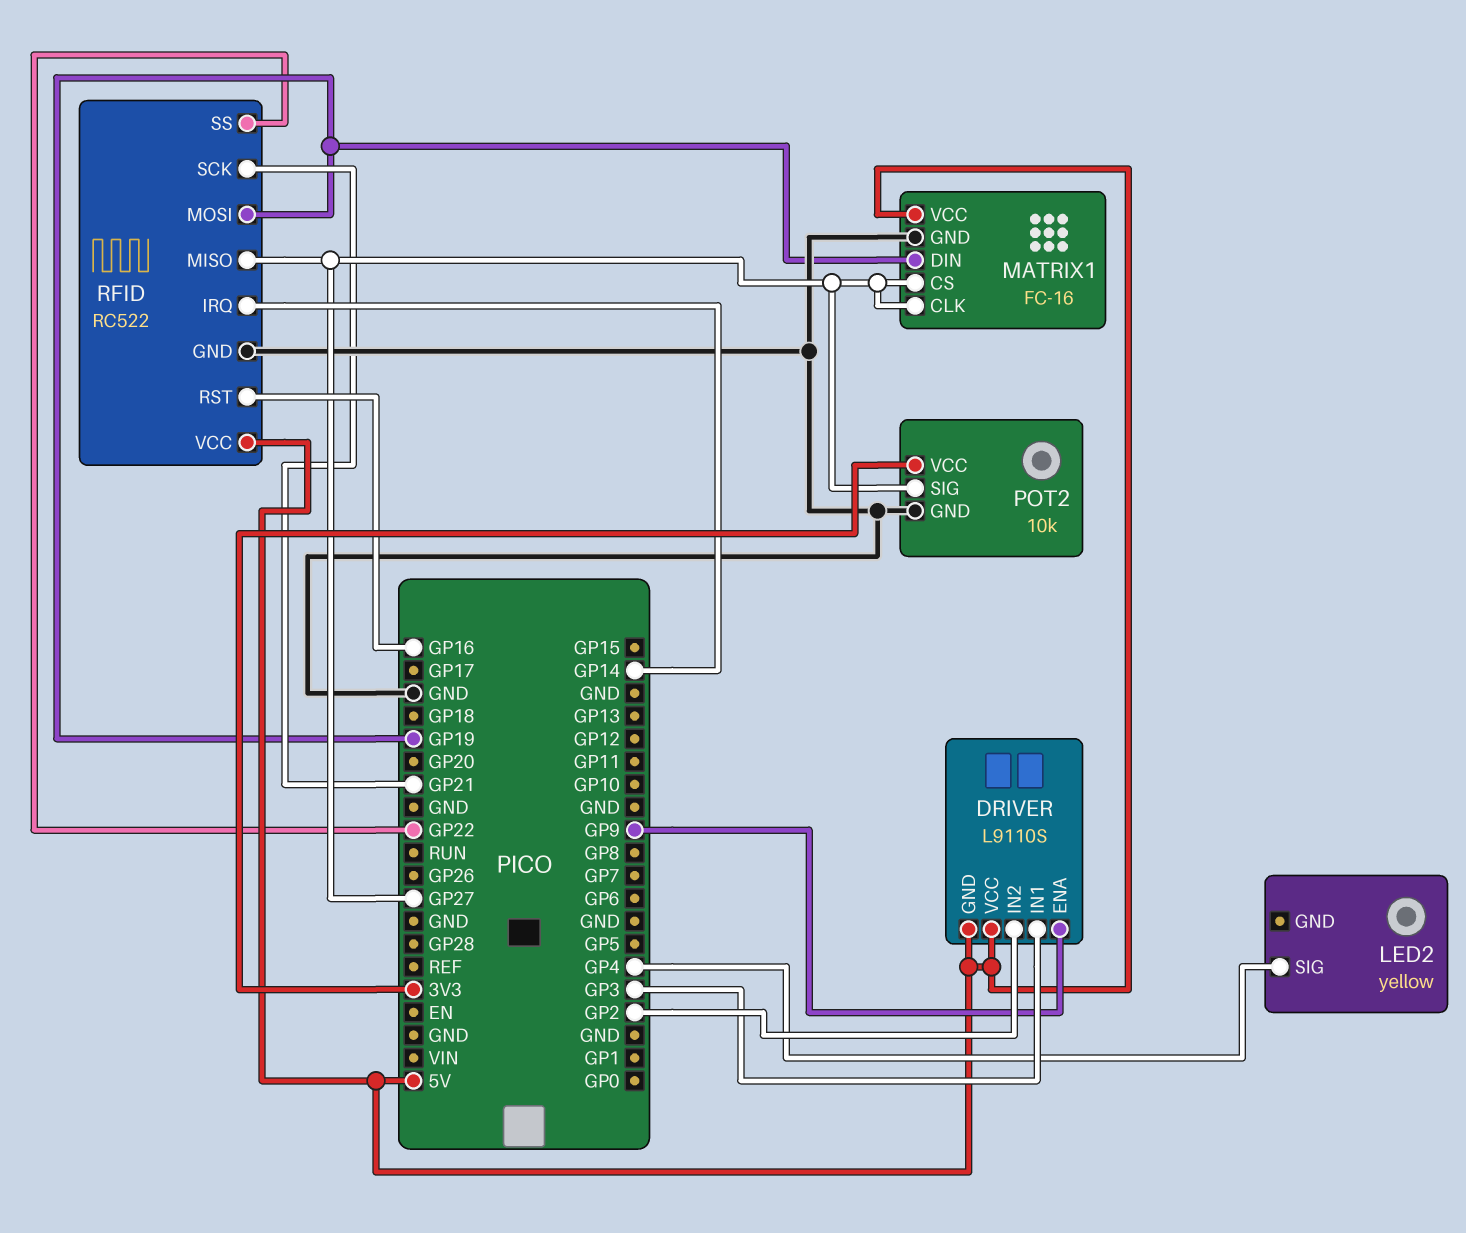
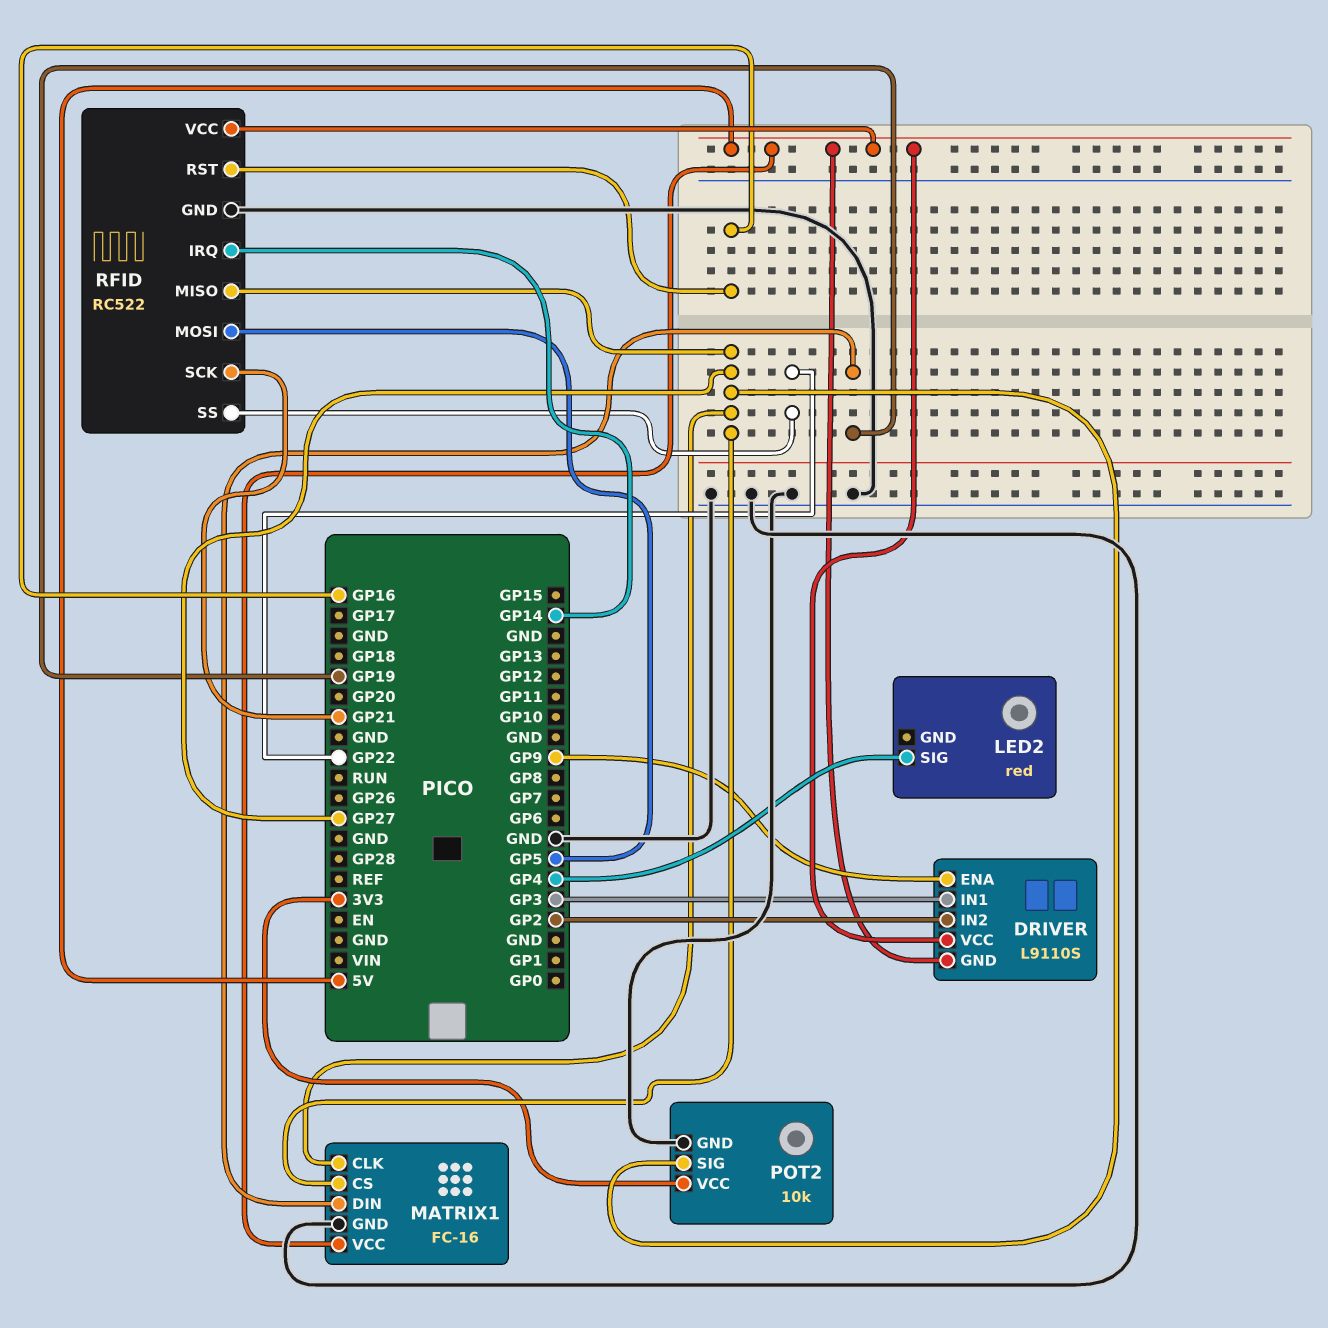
LED2: yellow -> red
RFID pin MOSI: GP19 -> GP5

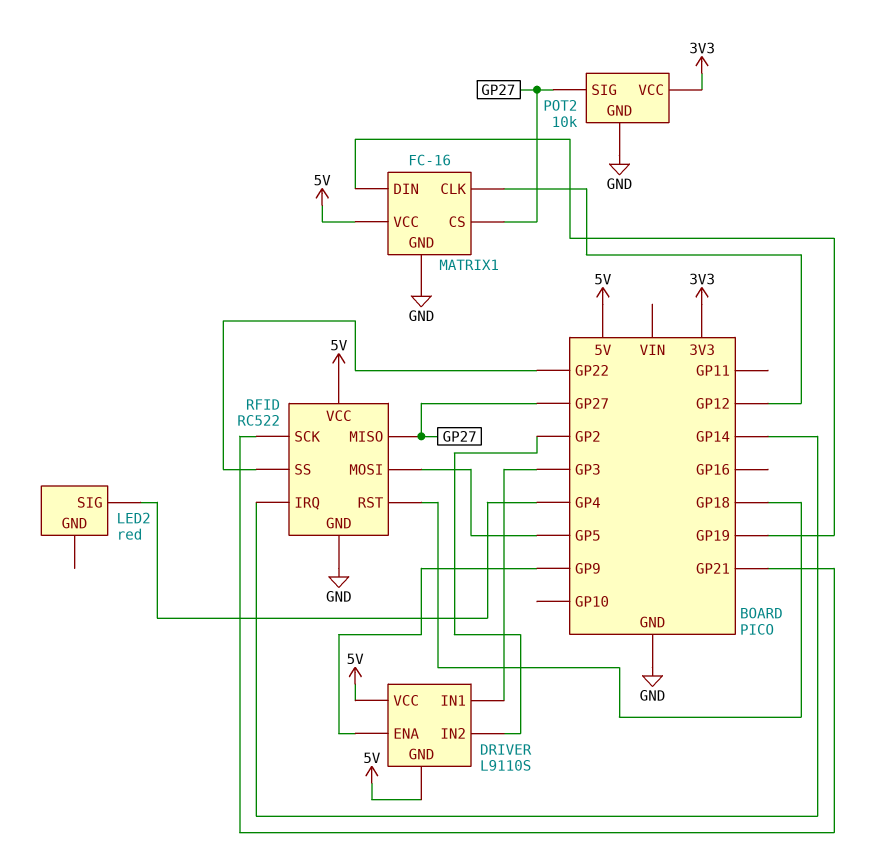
MATRIX1 pin CLK: GP27 -> GP12
RFID pin RST: GP16 -> GP18

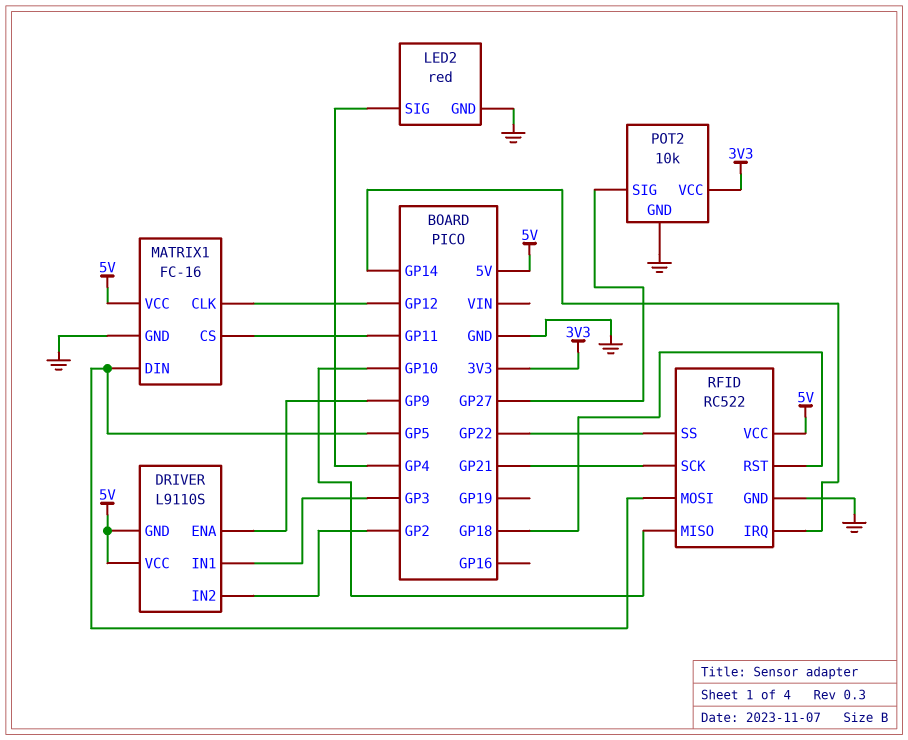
LED2 pin GND: none -> GND
MATRIX1 pin CS: GP27 -> GP11
MATRIX1 pin DIN: GP19 -> GP5
RFID pin MISO: GP27 -> GP10

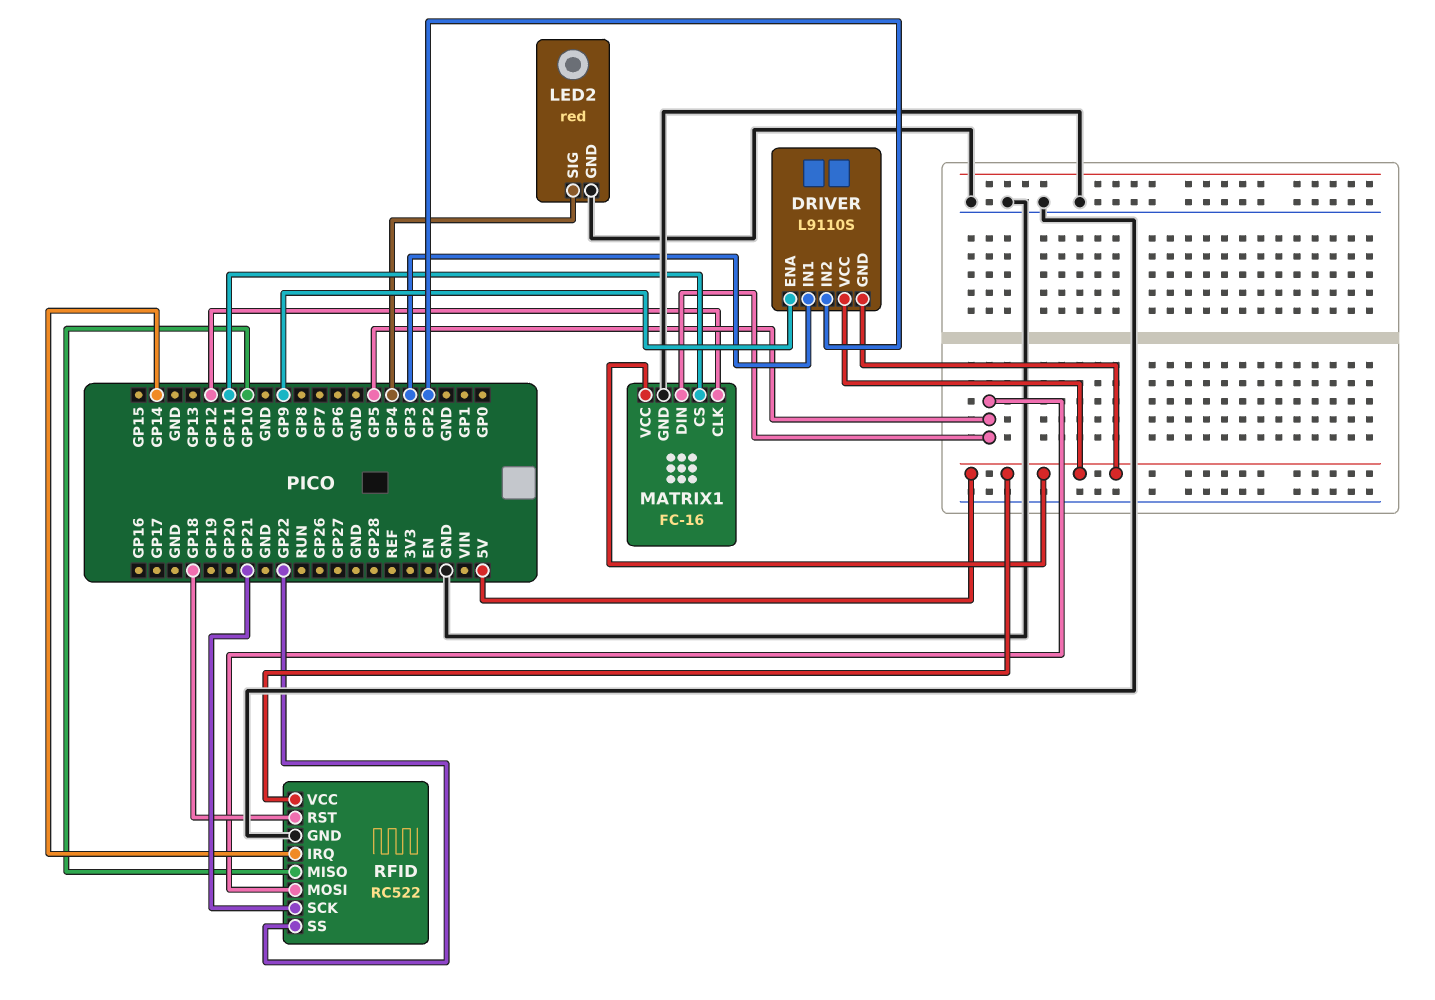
POT2: 10k -> none
POT2 pin GND: GND -> none
POT2 pin SIG: GP27 -> none
POT2 pin VCC: 3V3 -> none

